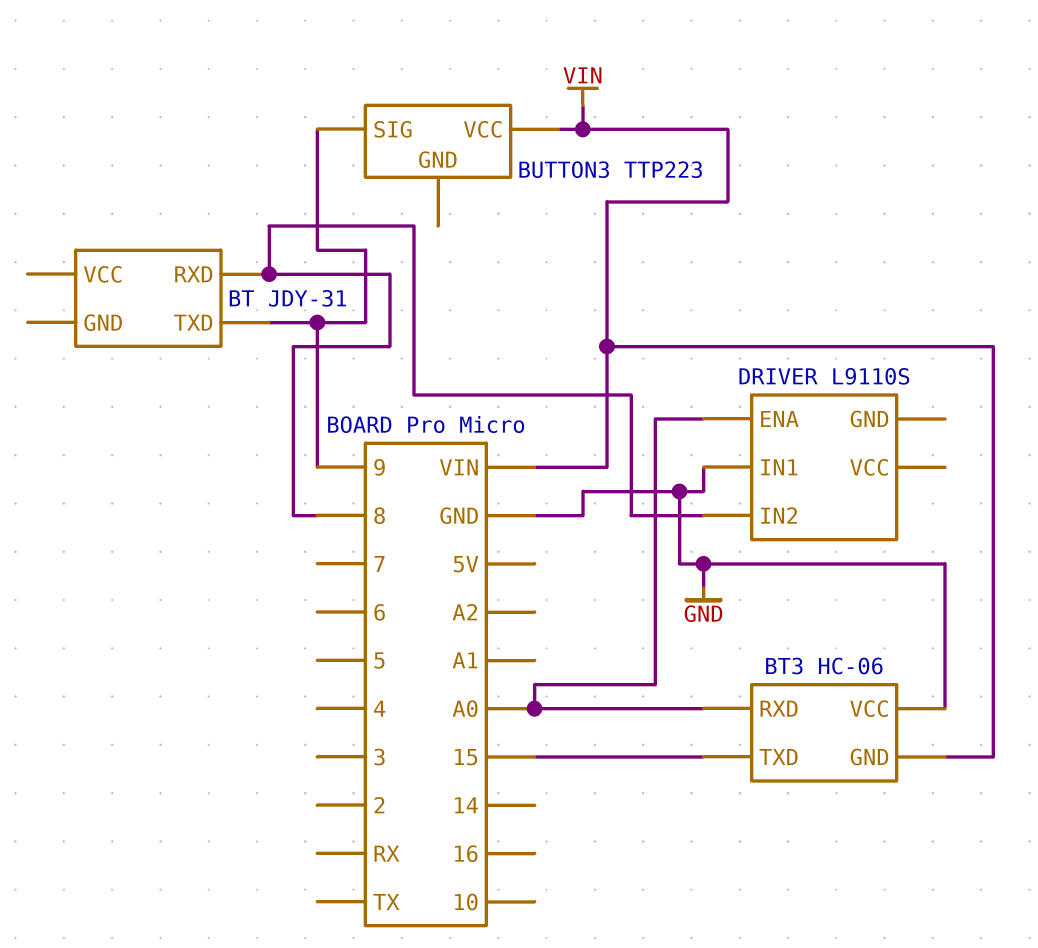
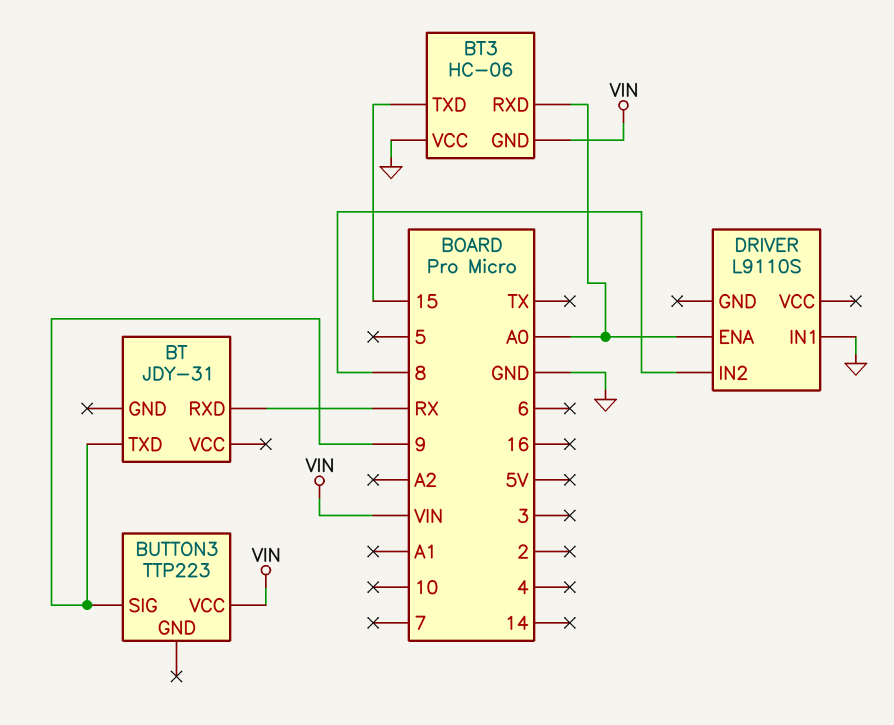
BT pin RXD: 8 -> RX

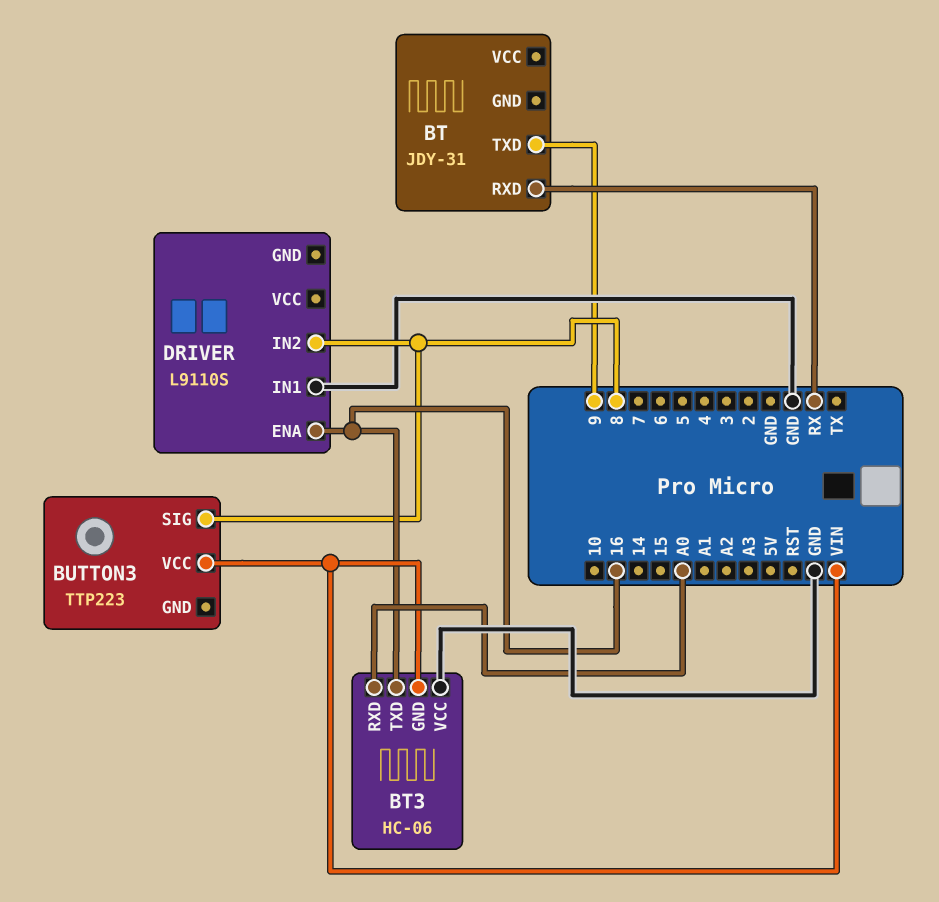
BT3 pin TXD: 15 -> 16
BUTTON3 pin SIG: 9 -> 8
DRIVER pin ENA: A0 -> 16

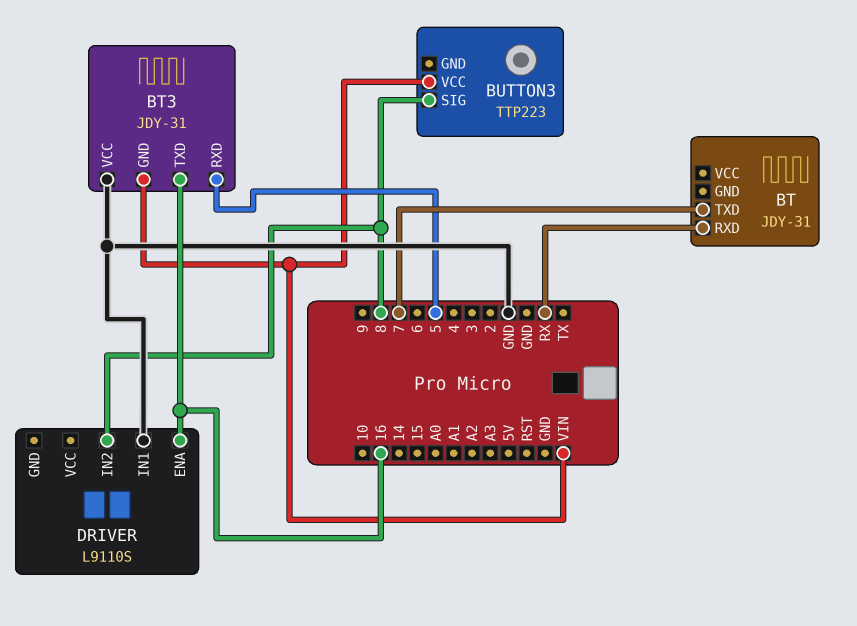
BT pin TXD: 9 -> 7
BT3: HC-06 -> JDY-31
BT3 pin RXD: A0 -> 5

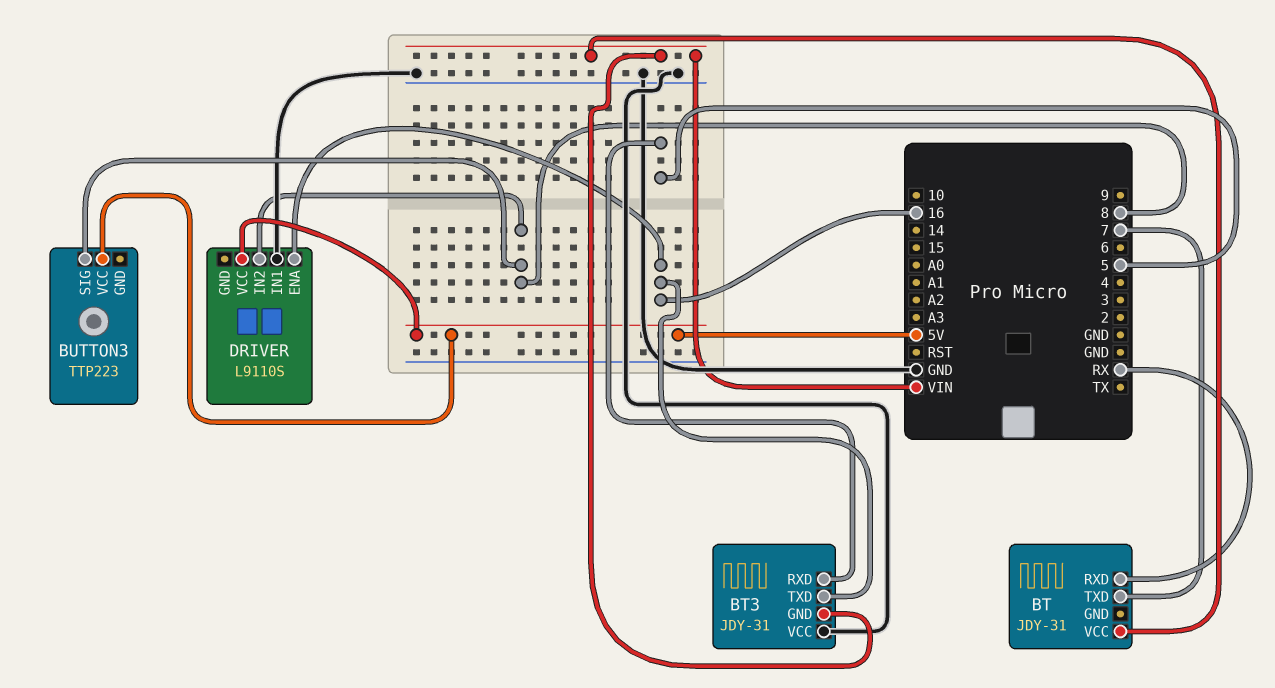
BT pin VCC: none -> VIN
BUTTON3 pin VCC: VIN -> 5V
DRIVER pin VCC: none -> 5V

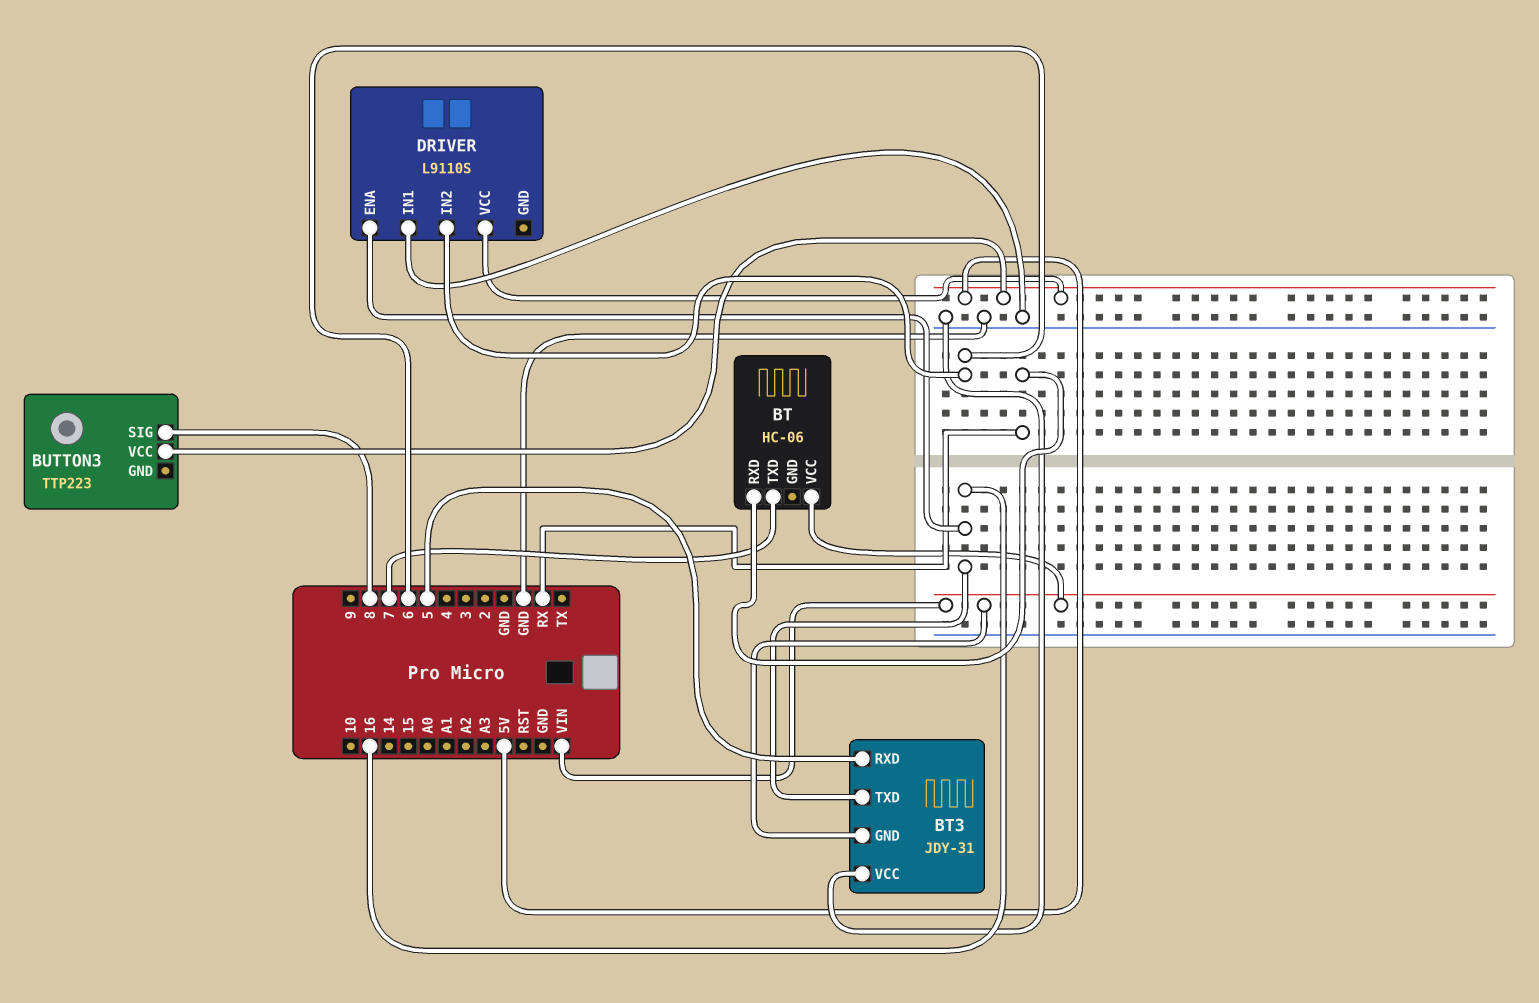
BT: JDY-31 -> HC-06
DRIVER pin IN2: 8 -> 6

